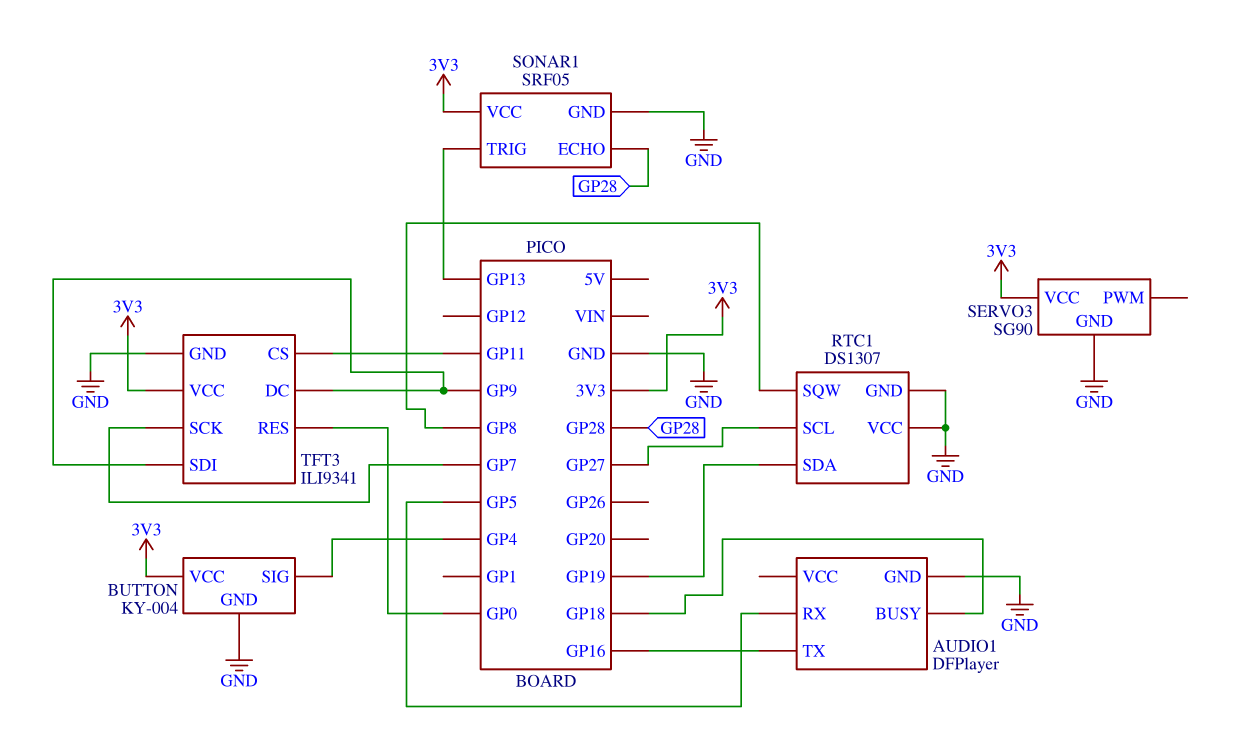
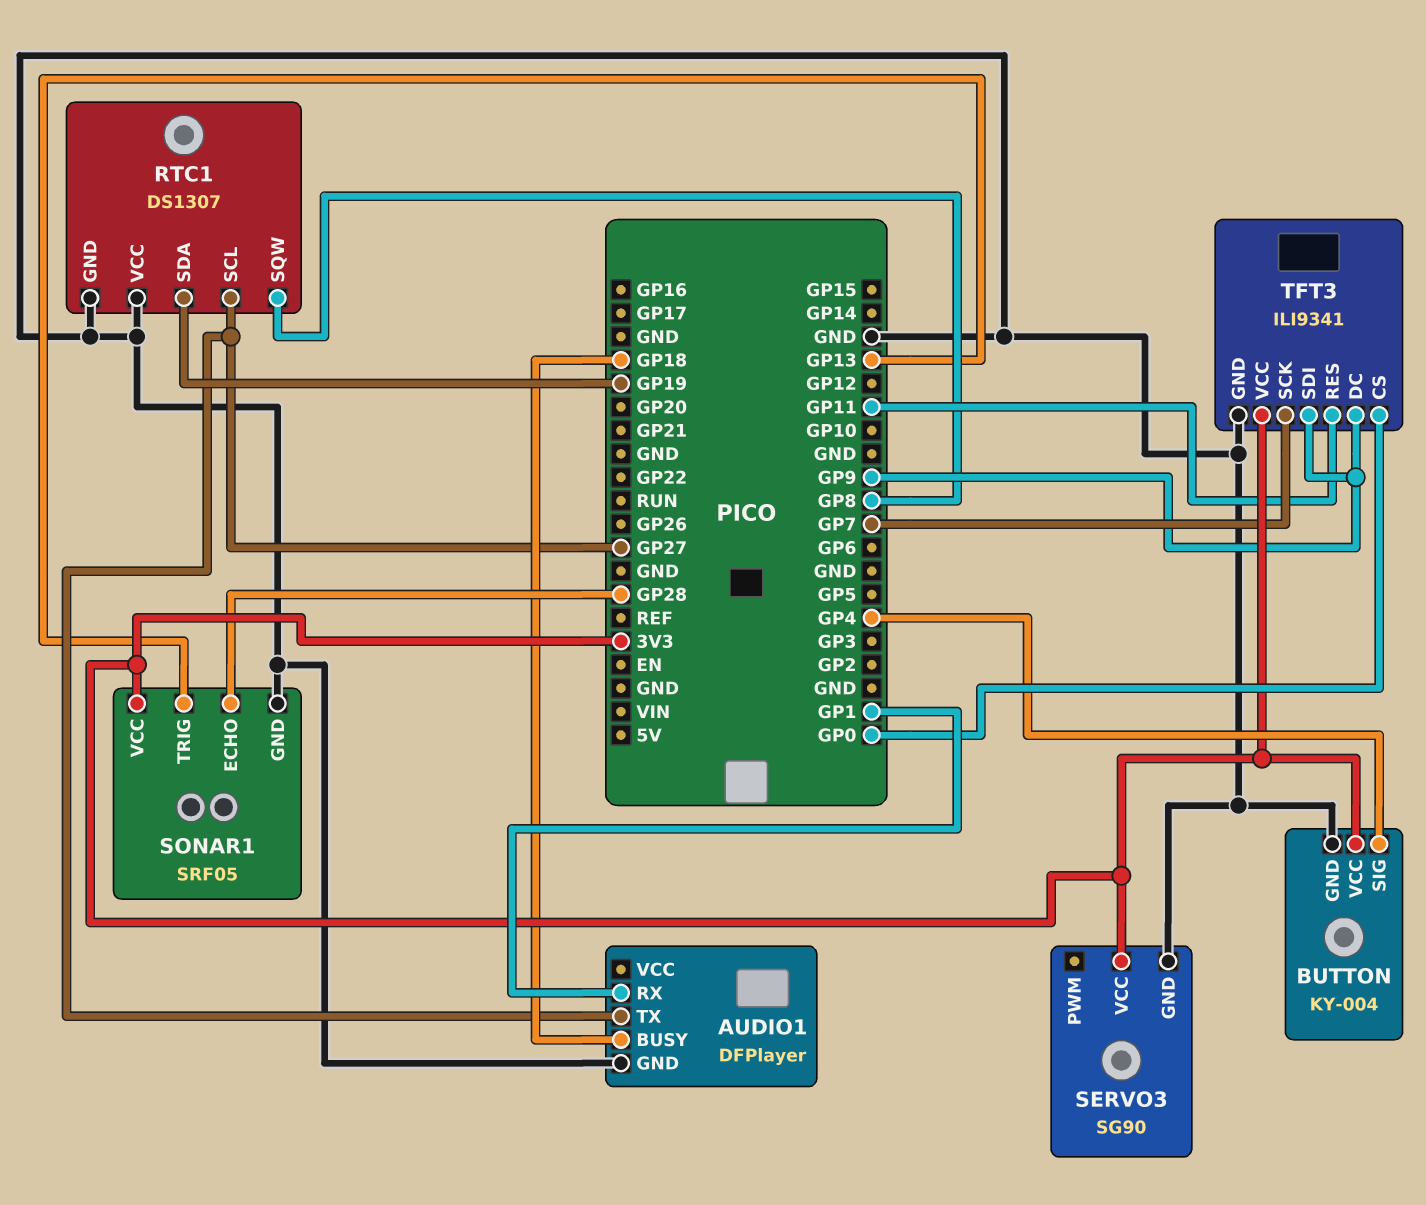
AUDIO1 pin RX: GP5 -> GP1
AUDIO1 pin TX: GP16 -> GP27
TFT3 pin CS: GP11 -> GP0
TFT3 pin RES: GP0 -> GP11

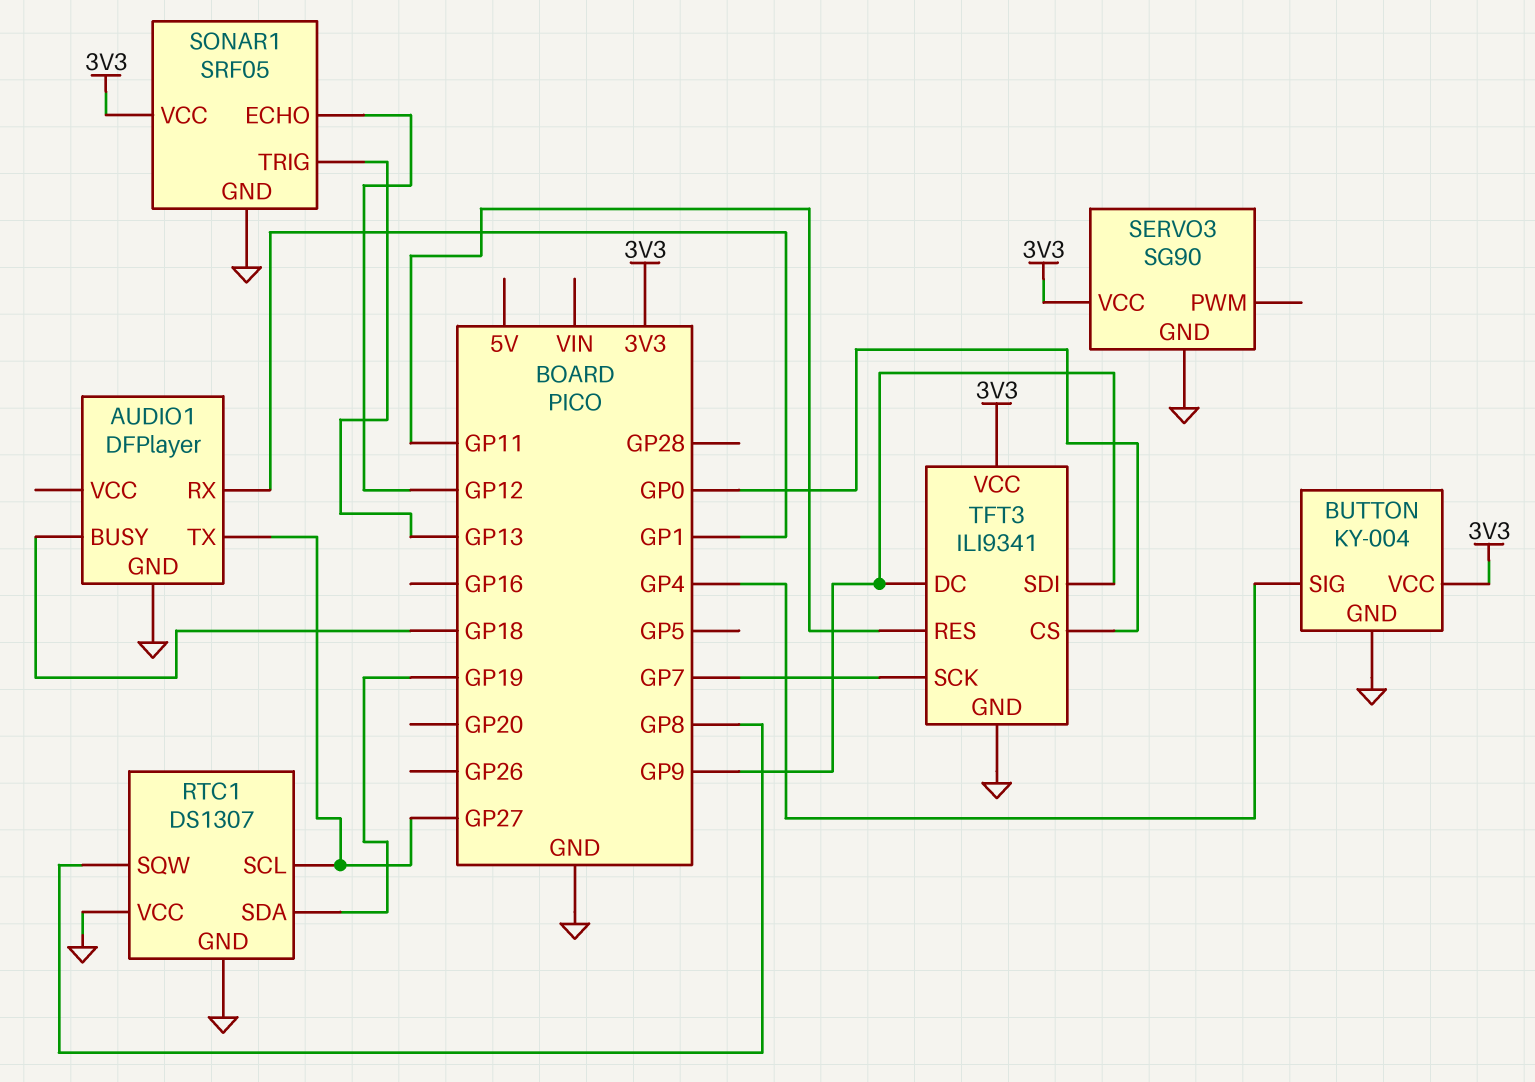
SONAR1 pin ECHO: GP28 -> GP12

